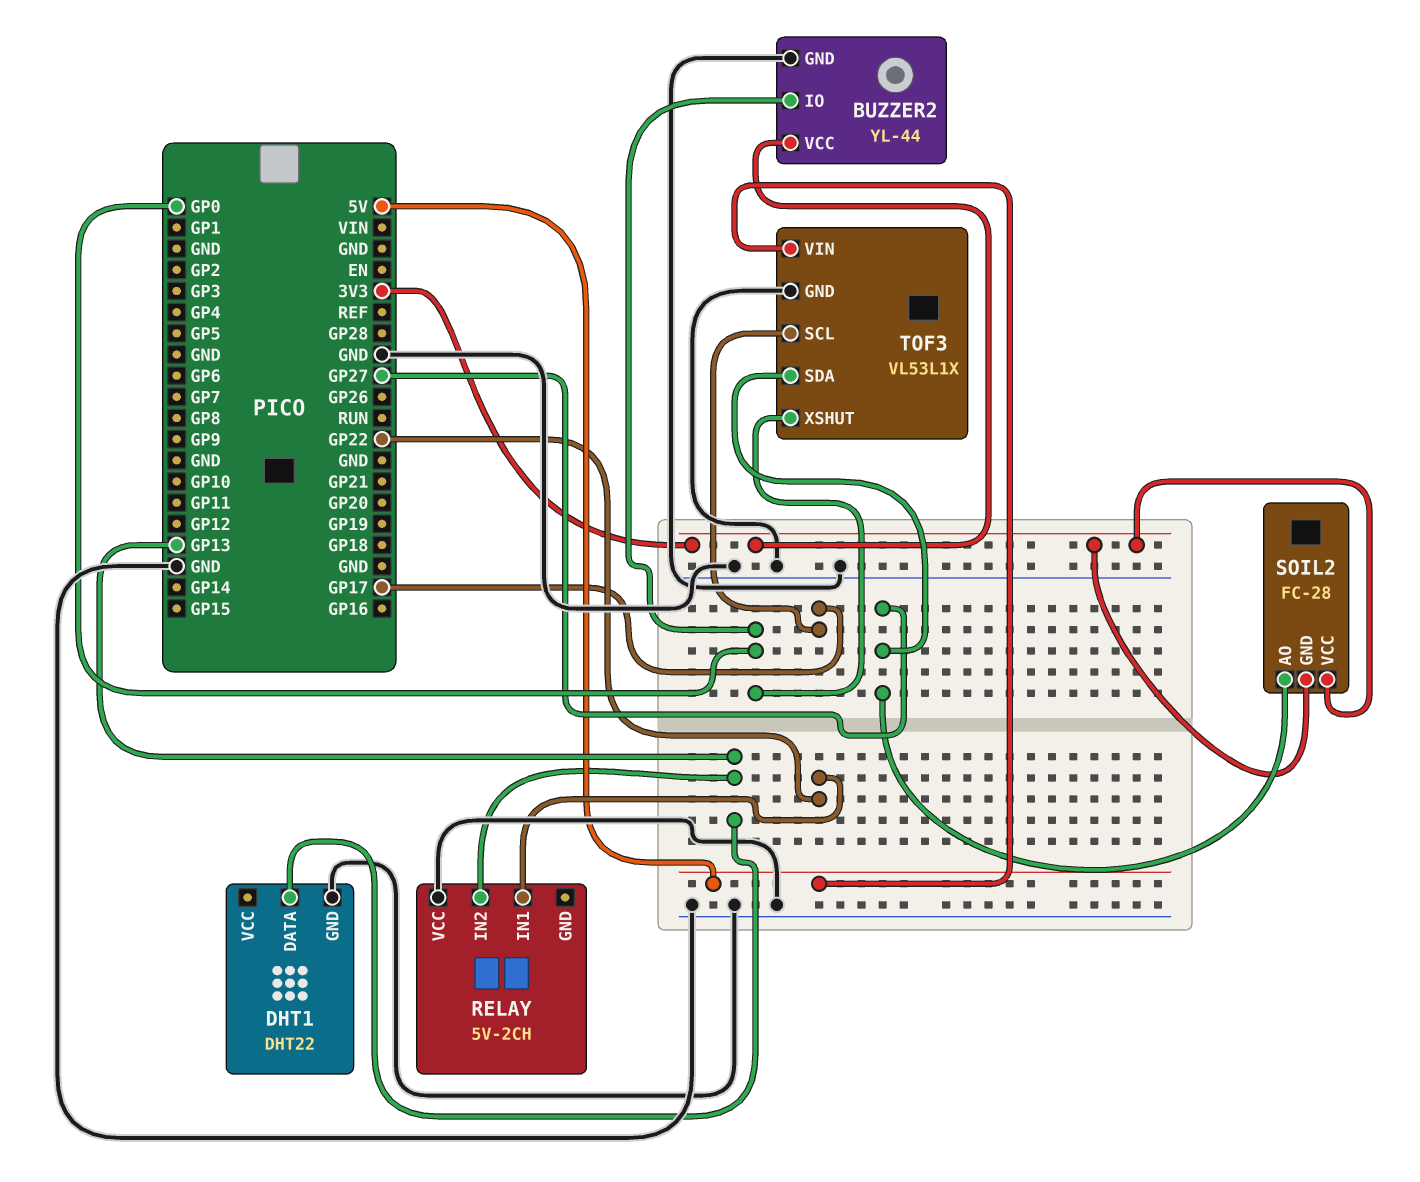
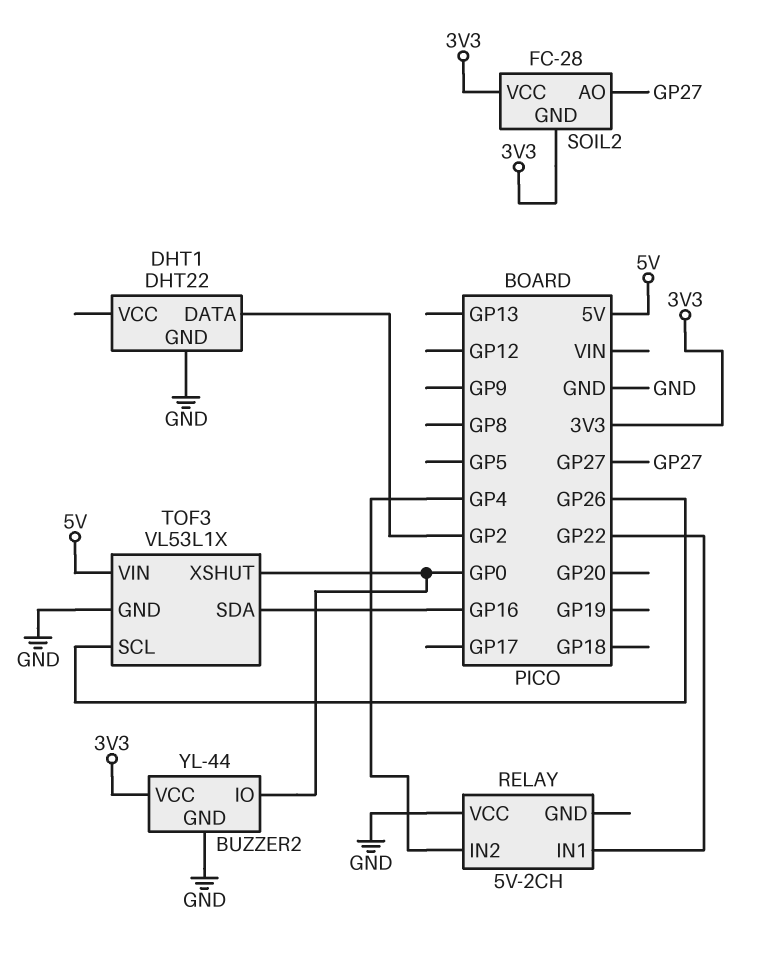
DHT1 pin DATA: GP13 -> GP2
RELAY pin IN2: GP13 -> GP4
TOF3 pin SCL: GP17 -> GP26
TOF3 pin SDA: GP27 -> GP16

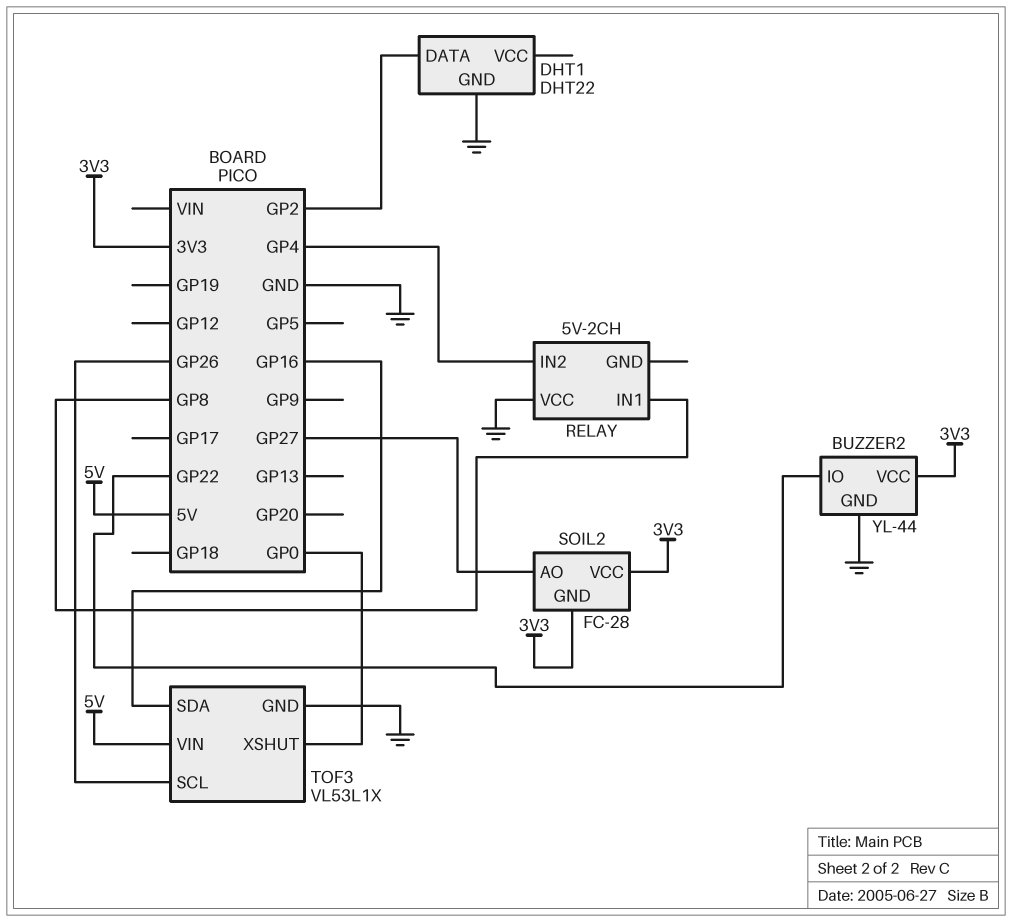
BUZZER2 pin IO: GP0 -> GP22
RELAY pin IN1: GP22 -> GP8

